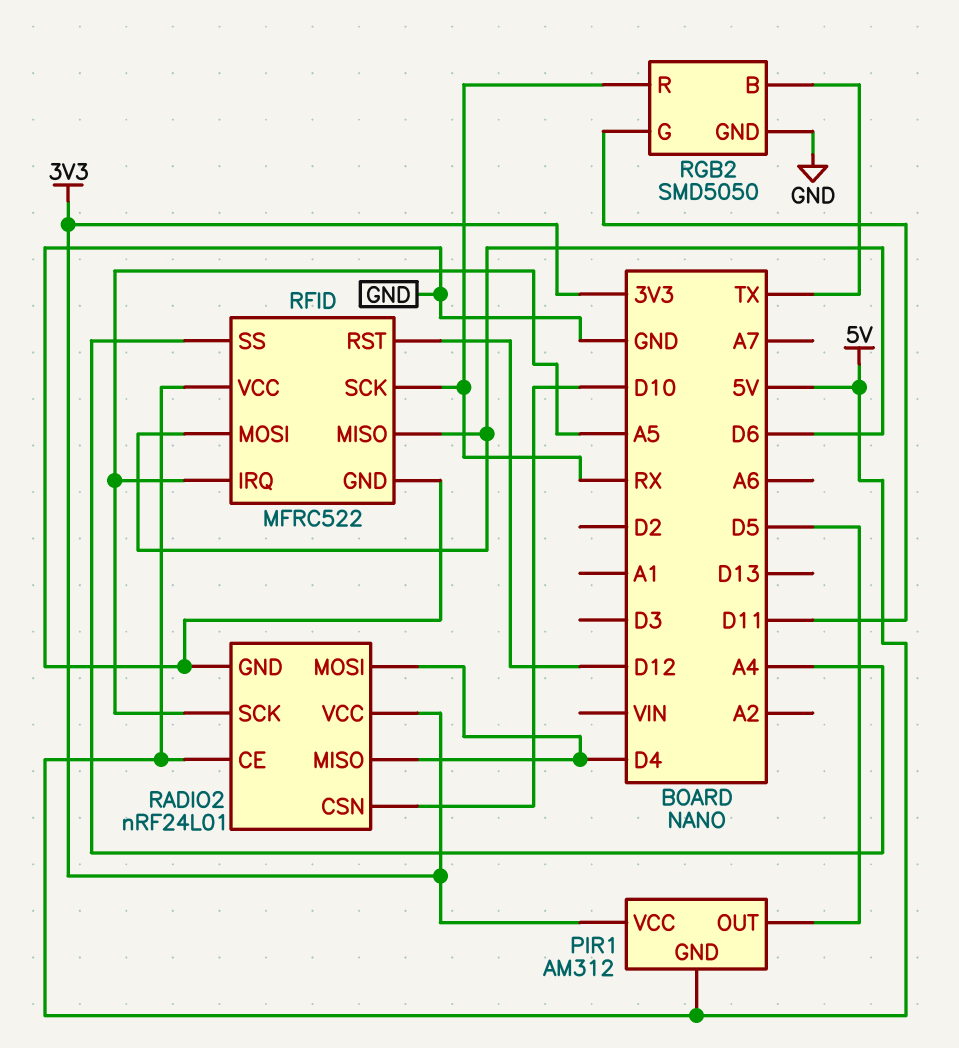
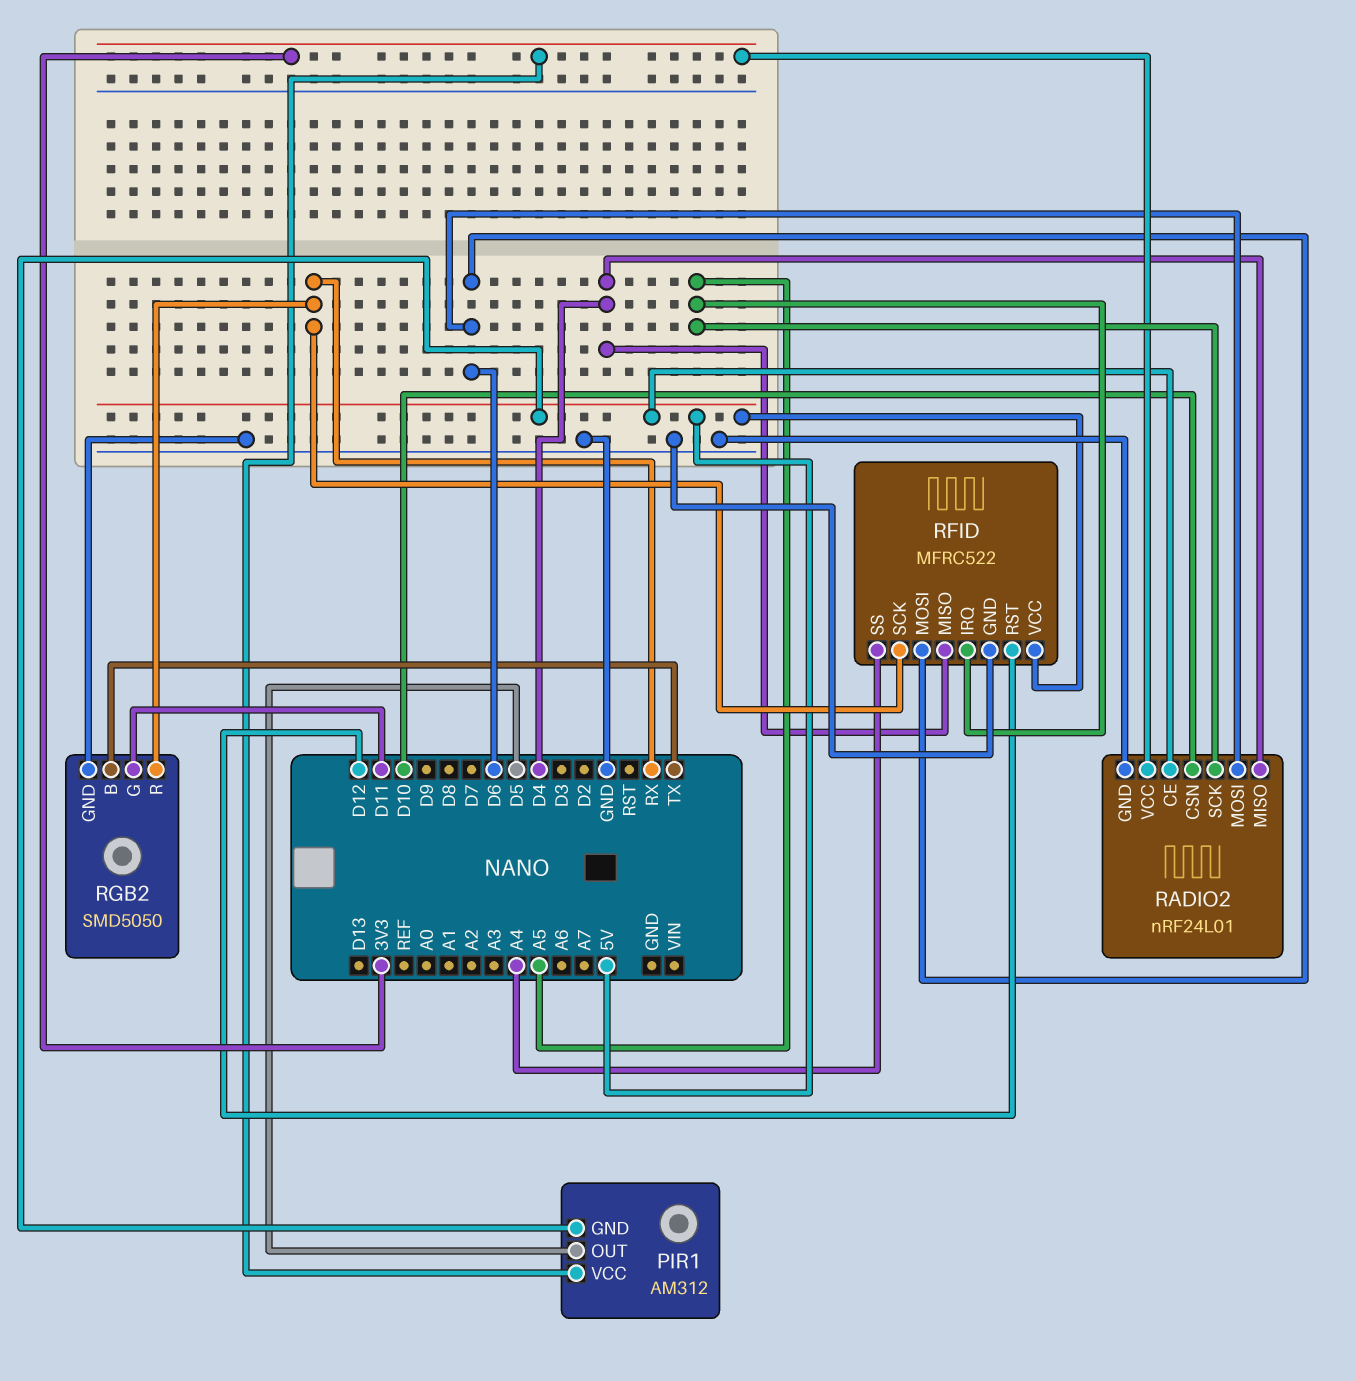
RADIO2 pin MOSI: D4 -> D6
RFID pin MISO: D6 -> D4

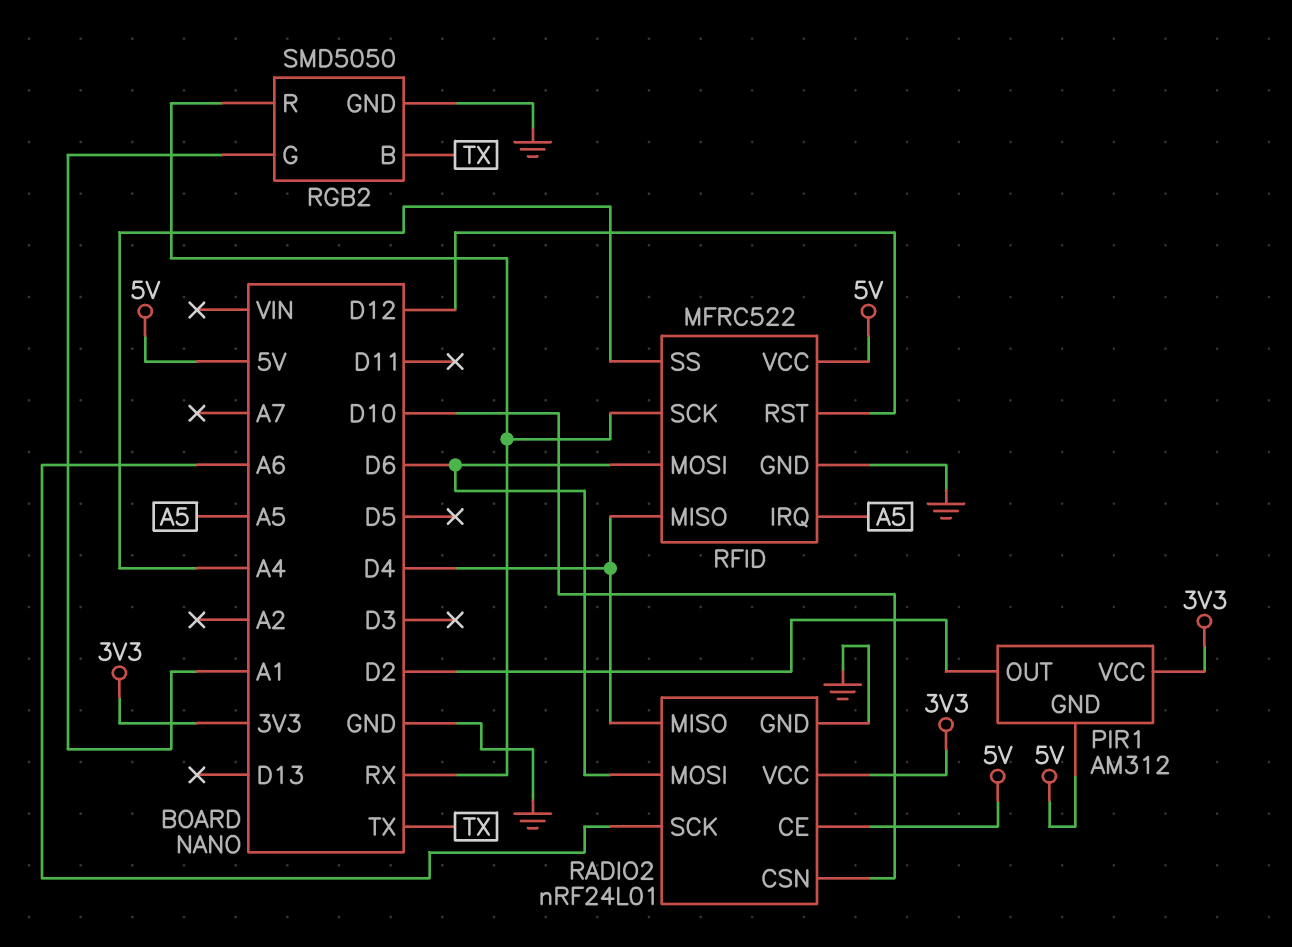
PIR1 pin OUT: D5 -> D2
RADIO2 pin SCK: A5 -> A6
RGB2 pin G: D11 -> A1

